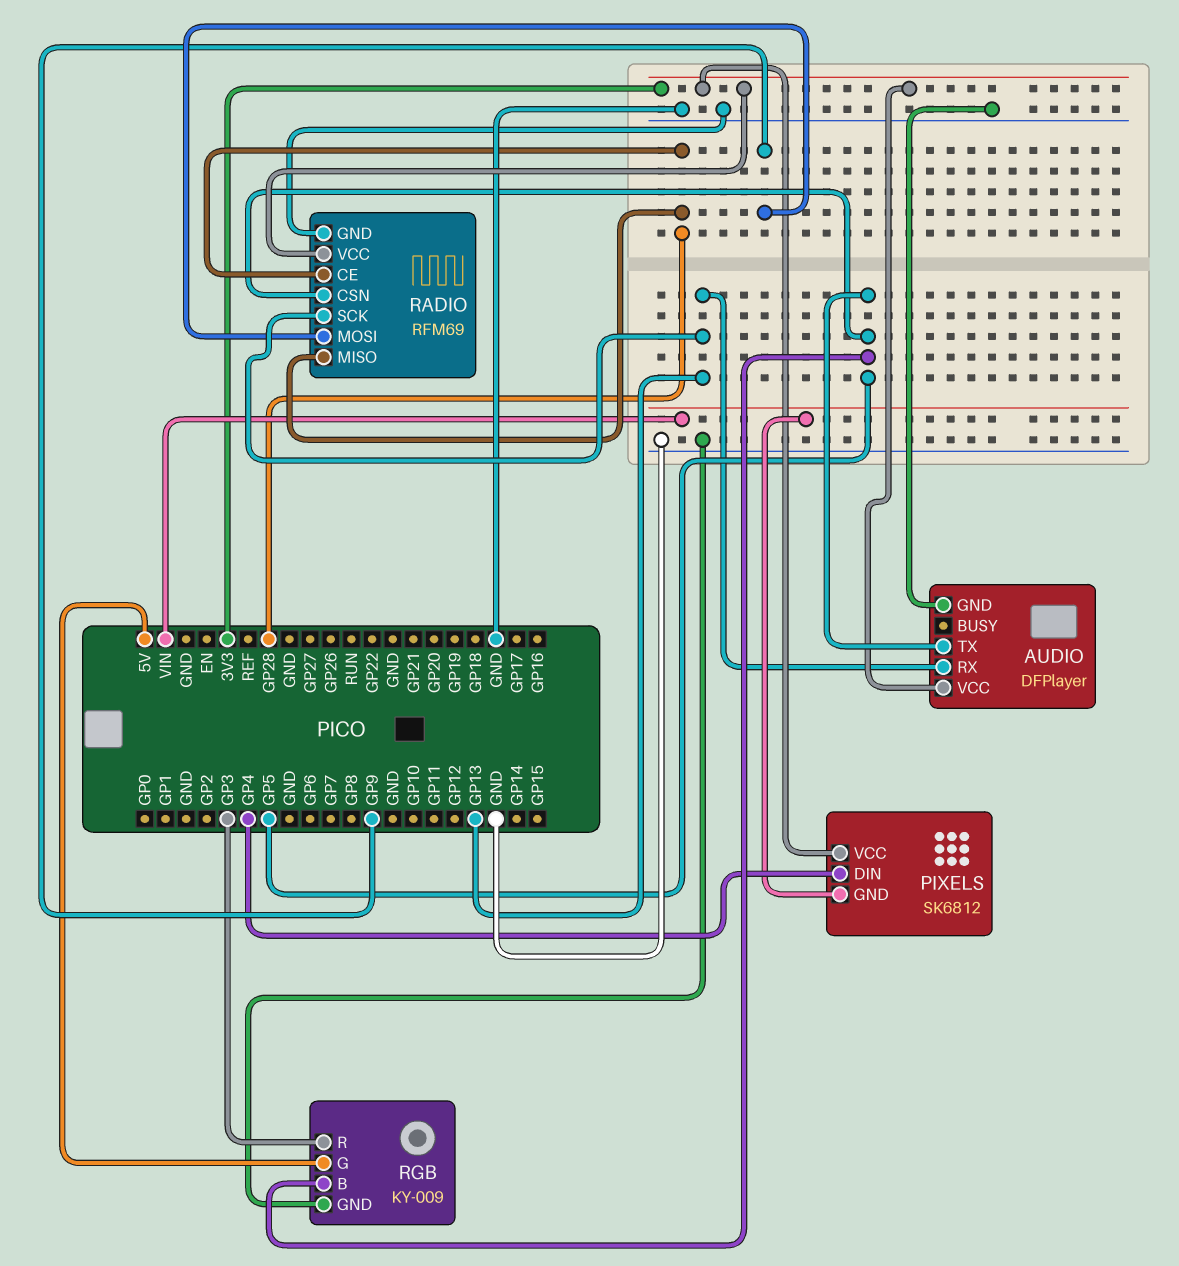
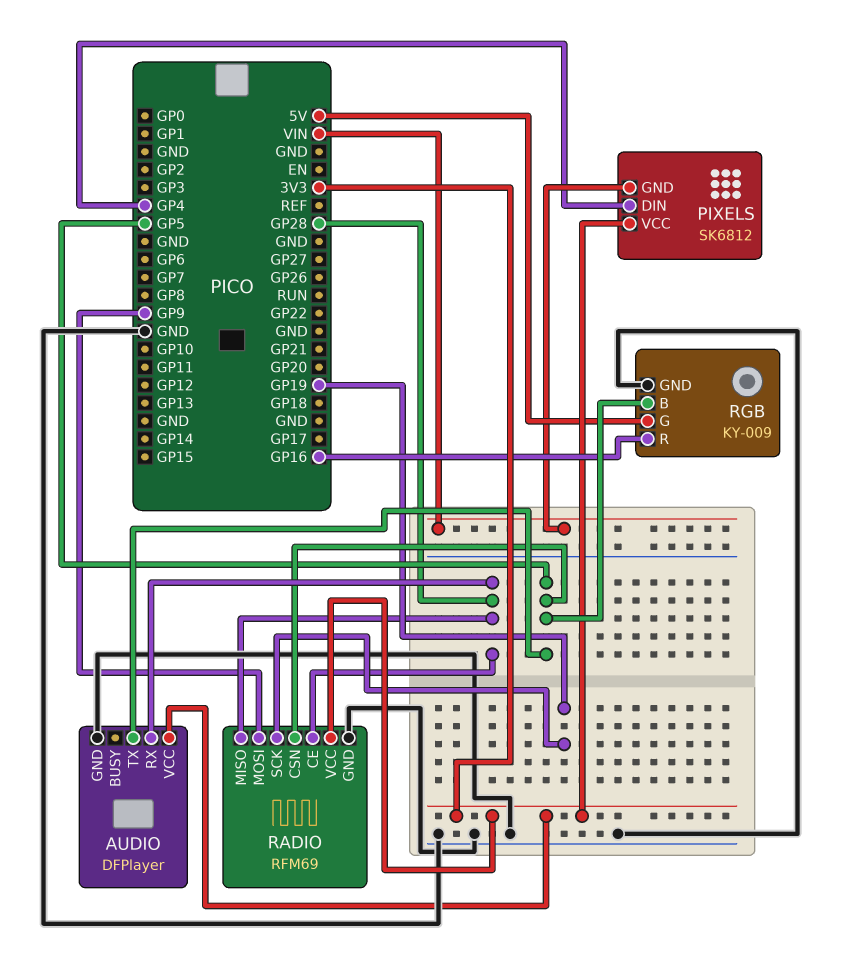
AUDIO pin RX: GP13 -> GP28
RADIO pin SCK: GP13 -> GP19
RGB pin R: GP3 -> GP16

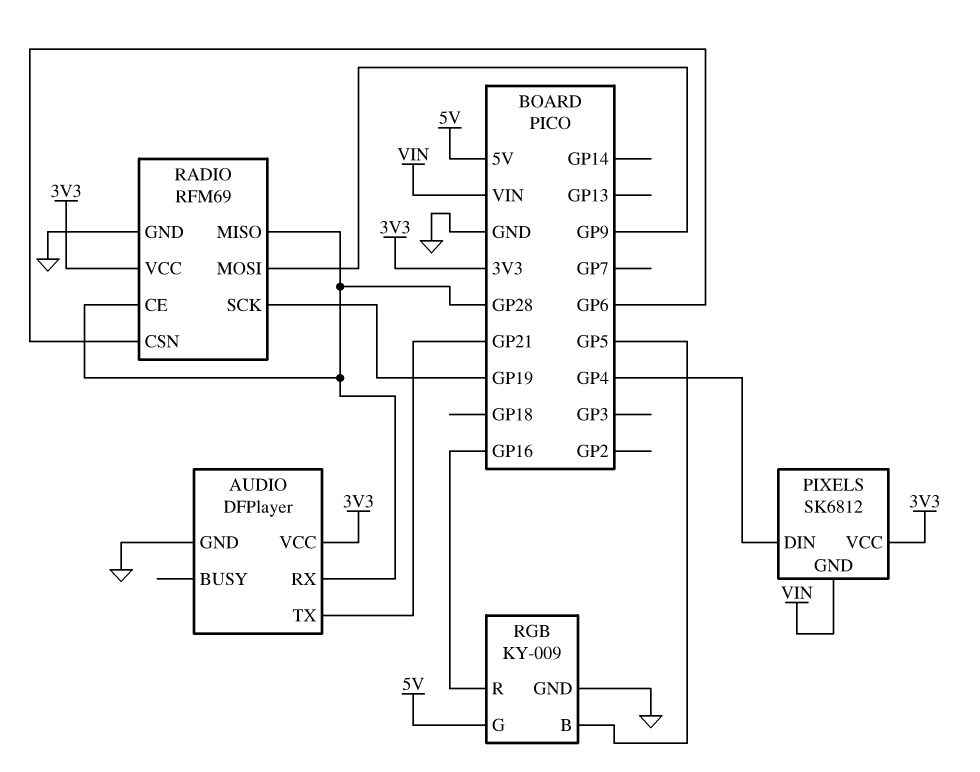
AUDIO pin TX: GP5 -> GP21
RADIO pin CSN: GP5 -> GP6

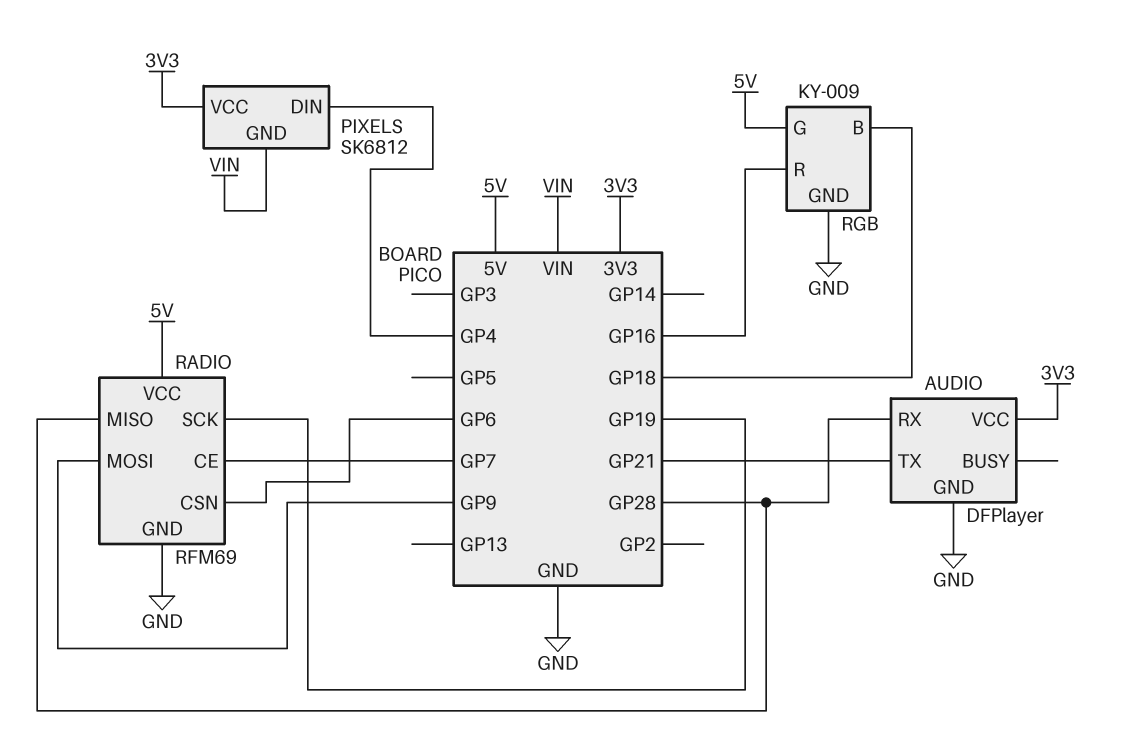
RADIO pin CE: GP28 -> GP7
RADIO pin VCC: 3V3 -> 5V
RGB pin B: GP5 -> GP18

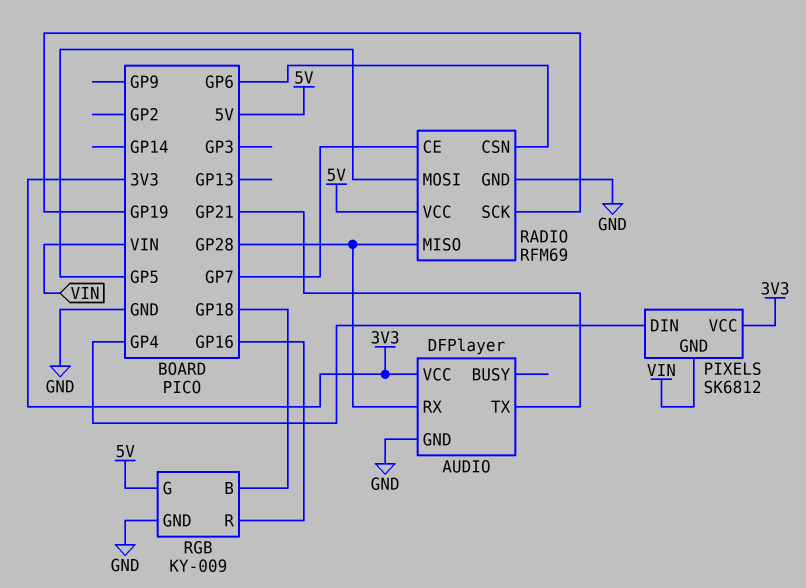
RADIO pin MOSI: GP9 -> GP5

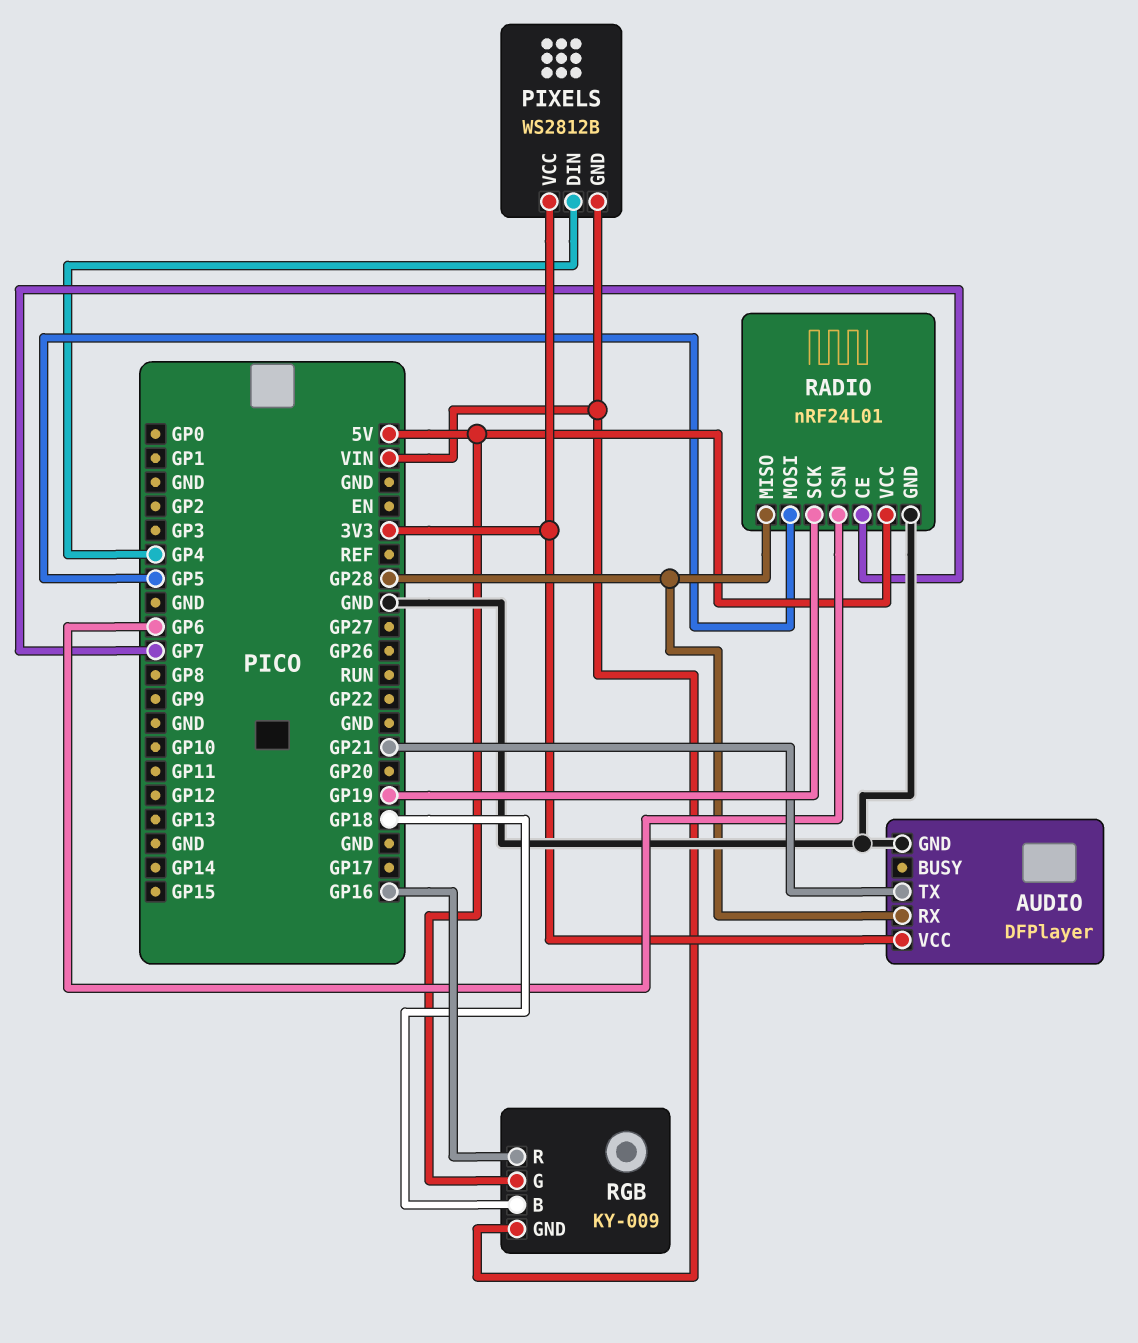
PIXELS: SK6812 -> WS2812B
RADIO: RFM69 -> nRF24L01
RGB pin GND: GND -> VIN

